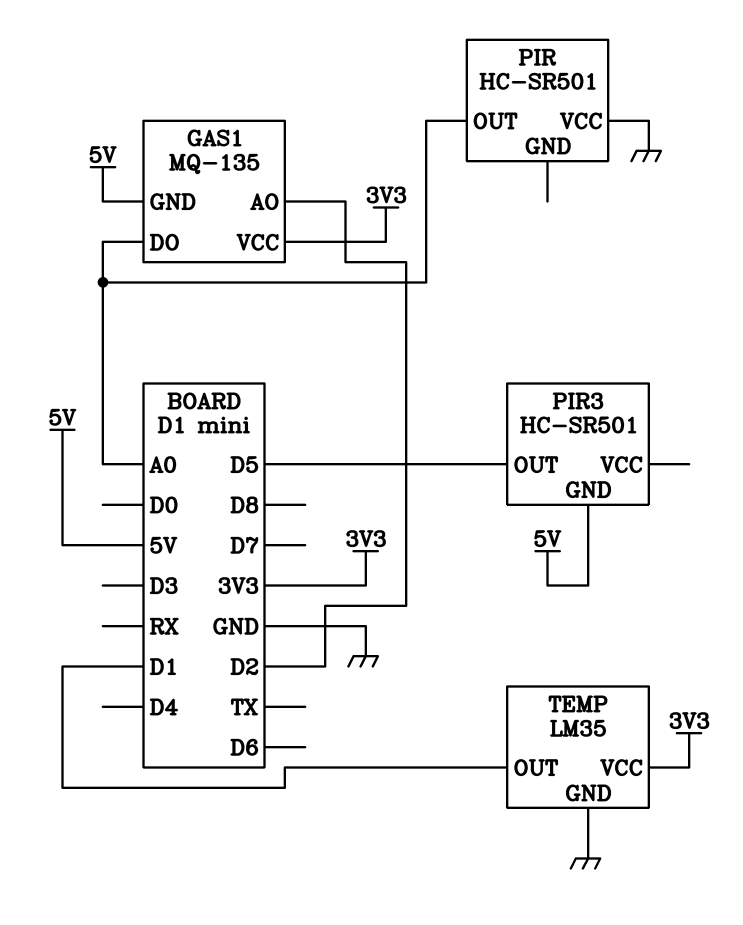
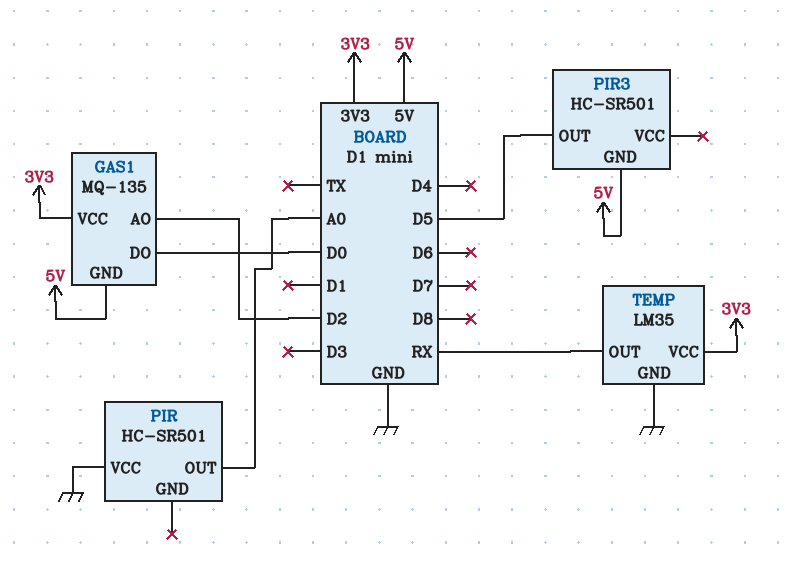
GAS1 pin DO: A0 -> D0
TEMP pin OUT: D1 -> RX

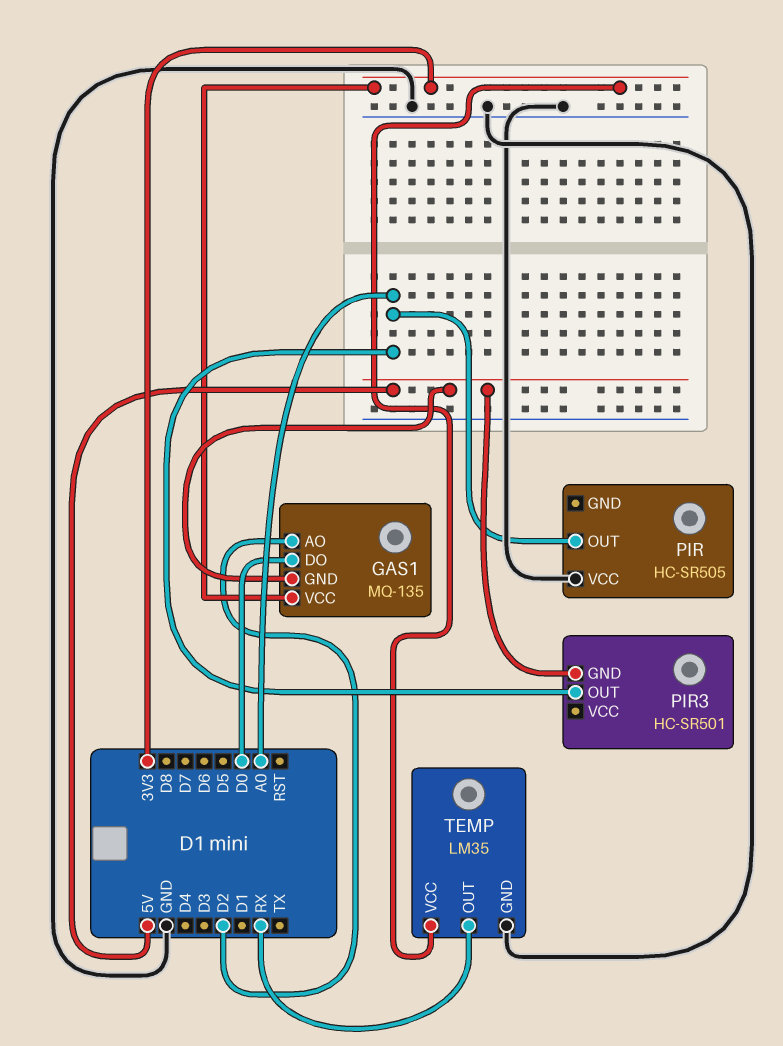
PIR: HC-SR501 -> HC-SR505
PIR3 pin OUT: D5 -> A0

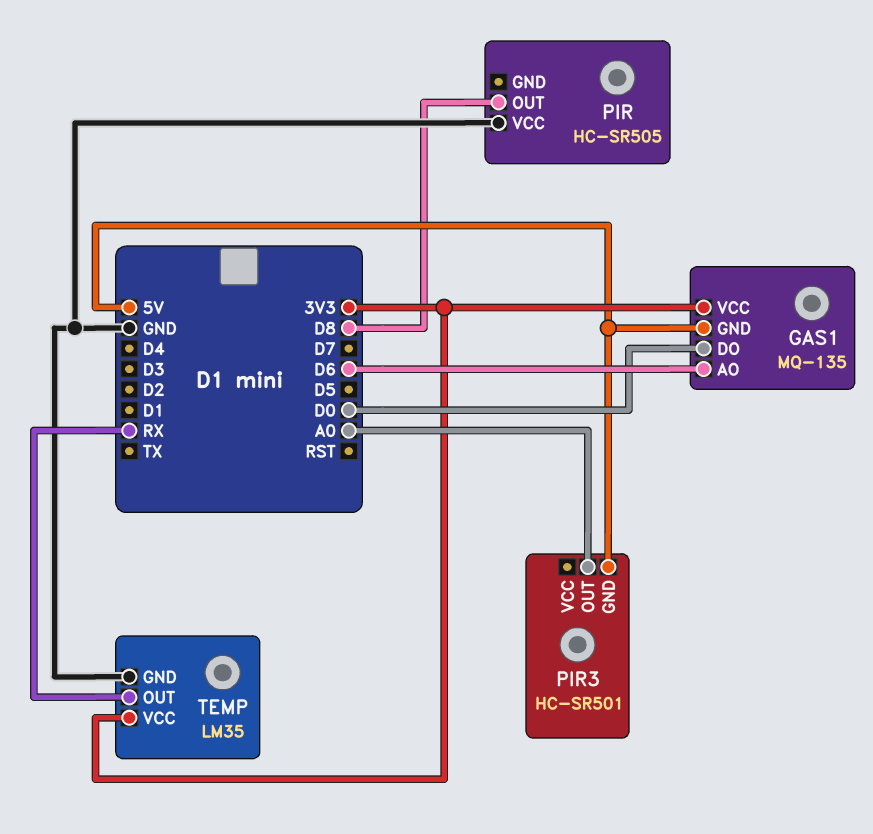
GAS1 pin AO: D2 -> D6
PIR pin OUT: A0 -> D8

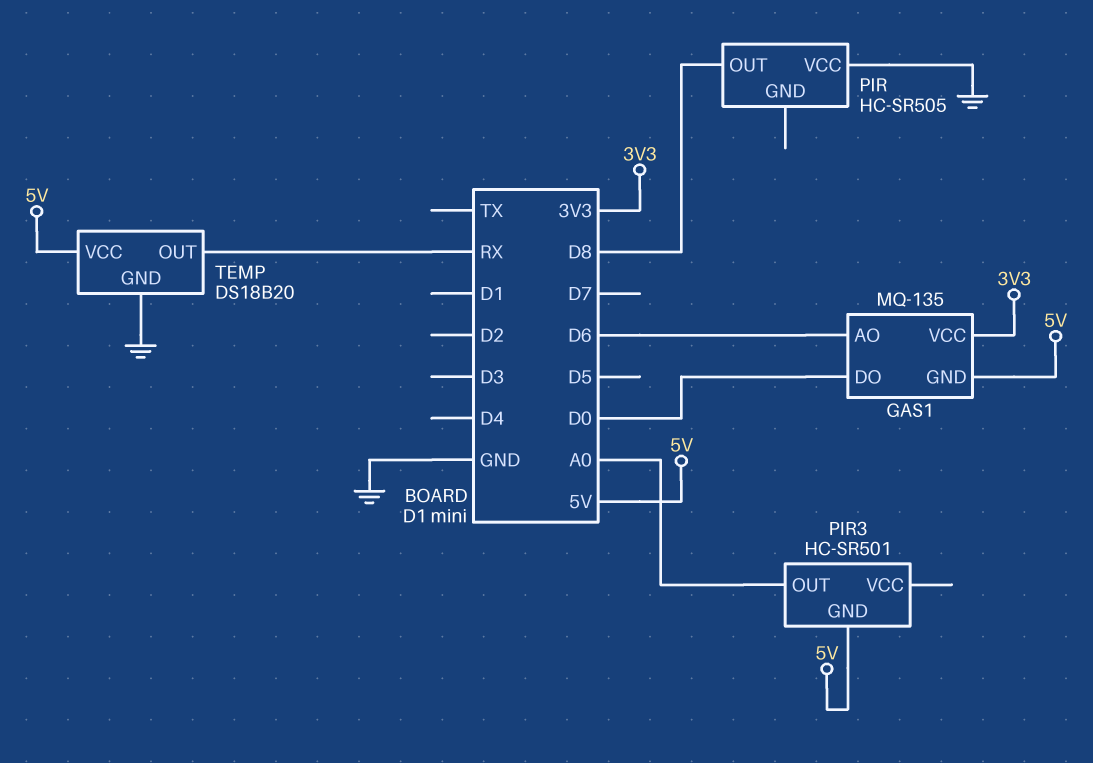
TEMP: LM35 -> DS18B20
TEMP pin VCC: 3V3 -> 5V

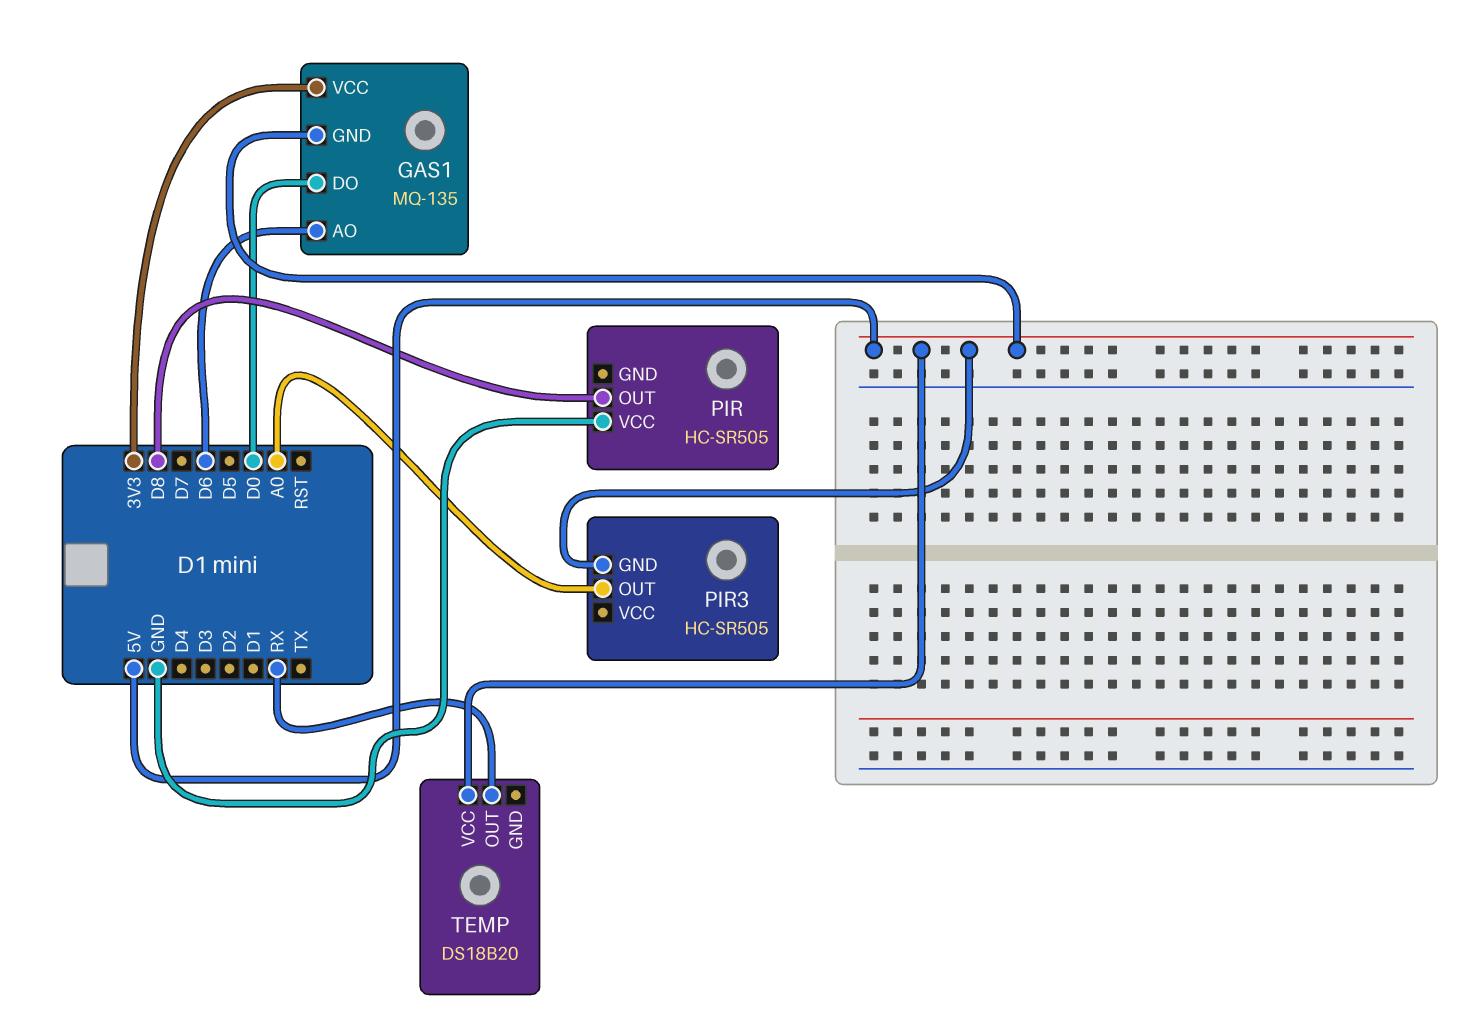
PIR3: HC-SR501 -> HC-SR505
TEMP pin GND: GND -> none

